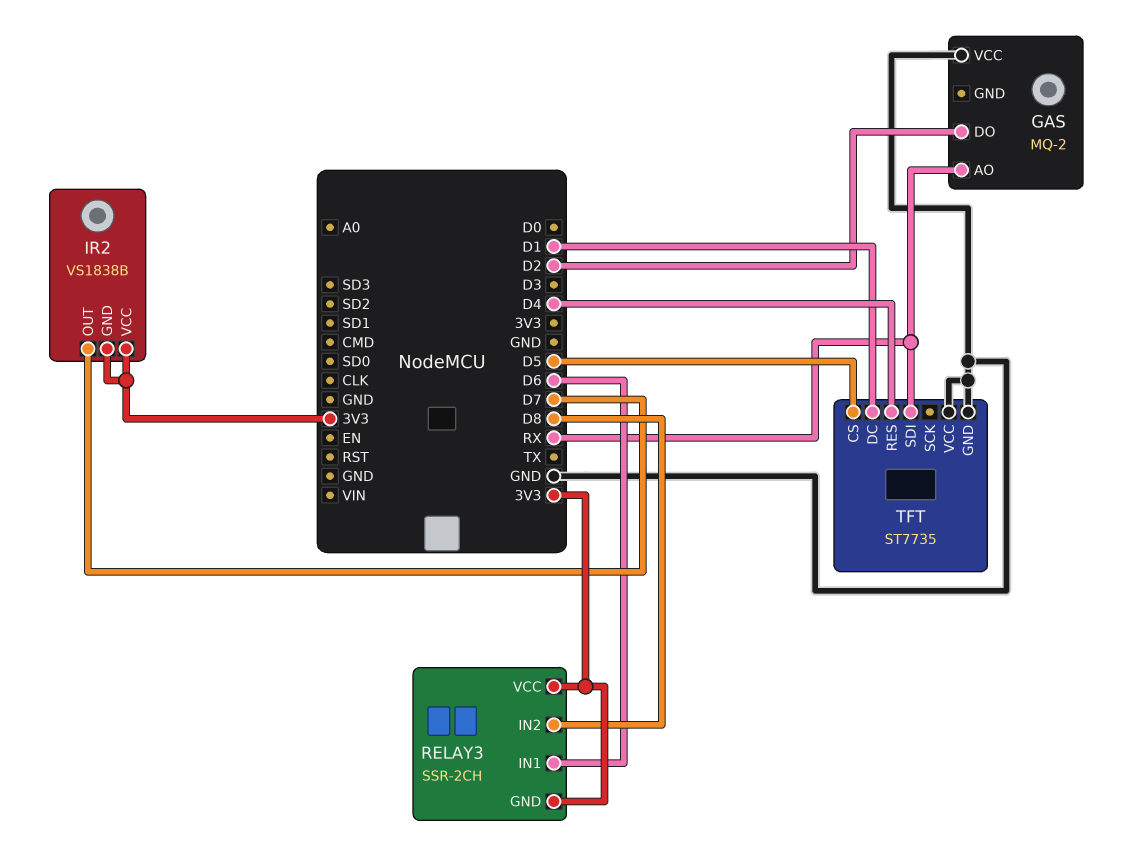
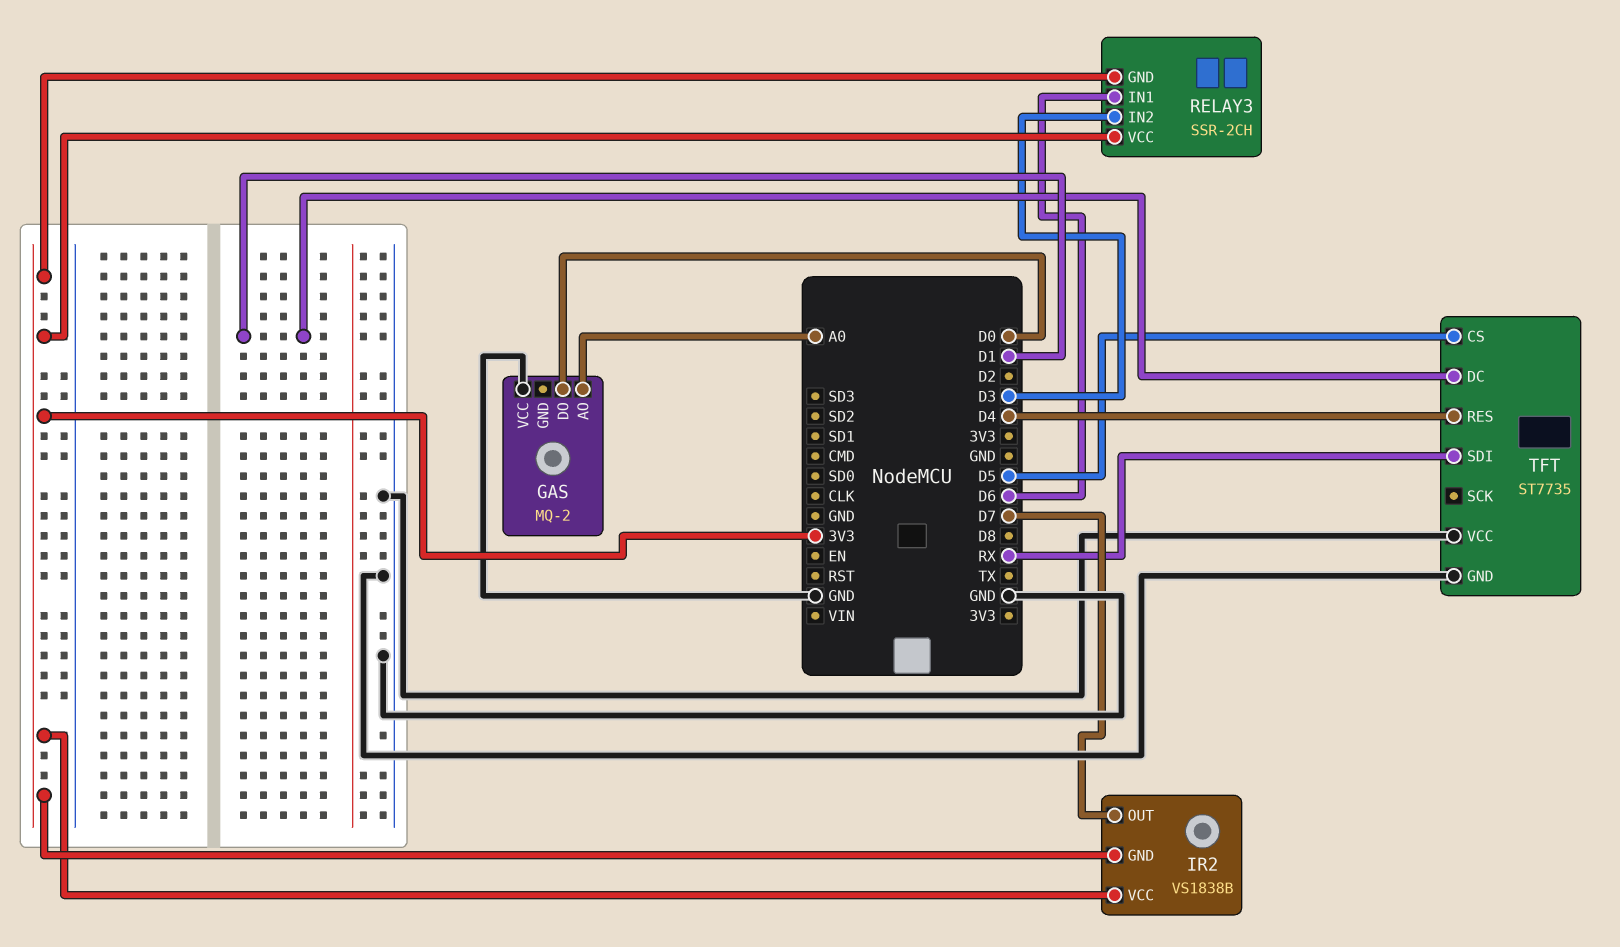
GAS pin AO: RX -> A0
GAS pin DO: D2 -> D0
RELAY3 pin IN2: D8 -> D3

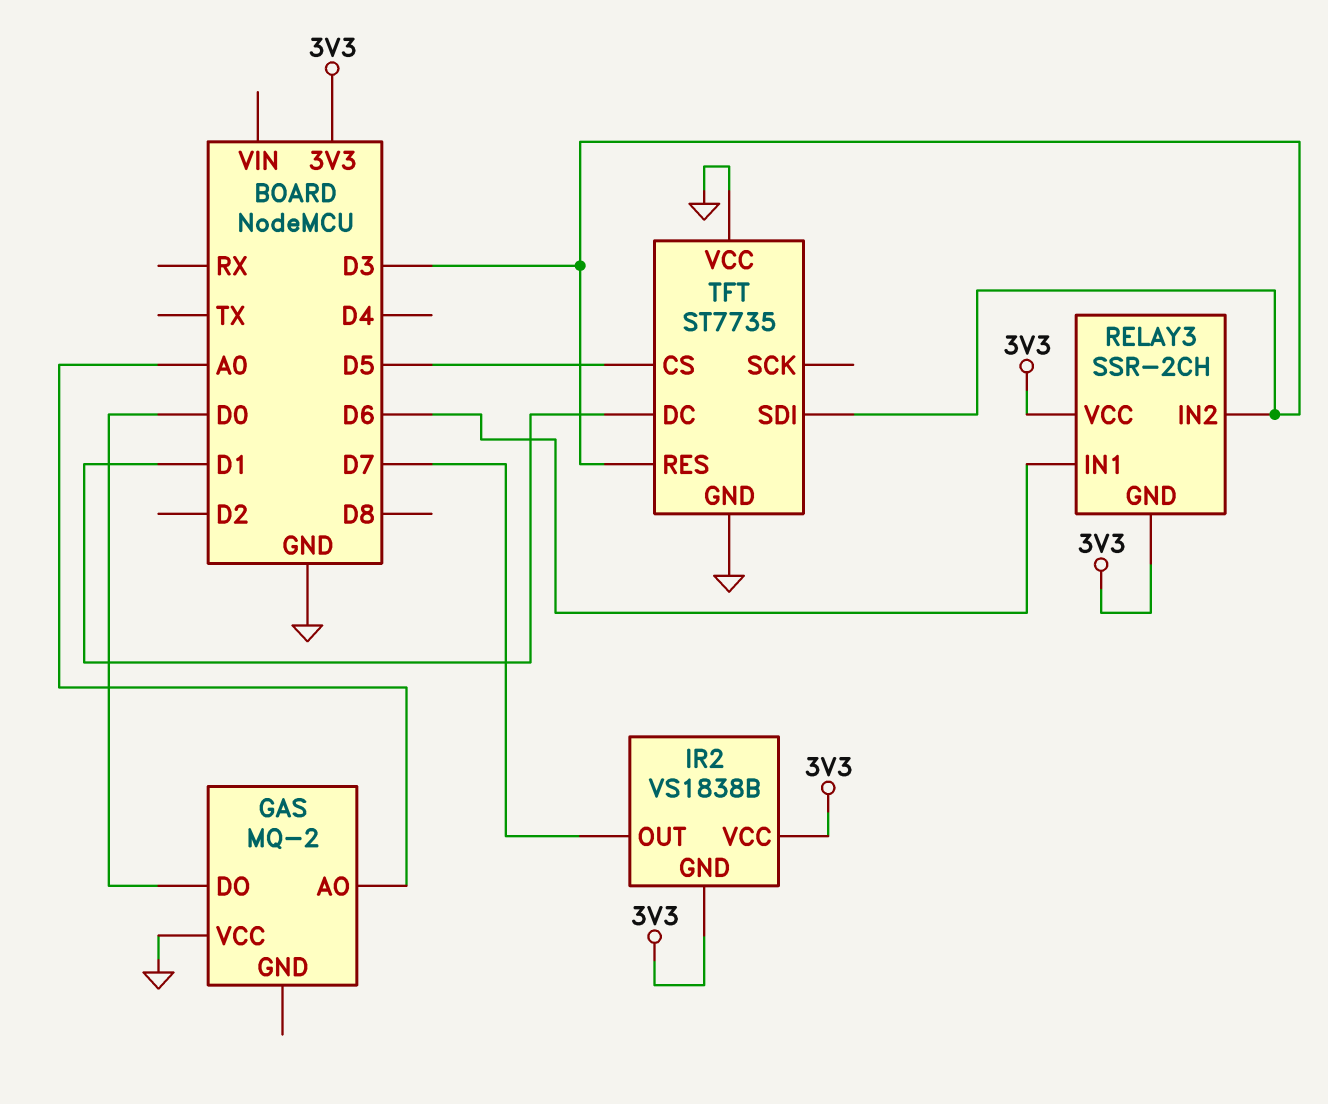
TFT pin RES: D4 -> D3
TFT pin SDI: RX -> D3

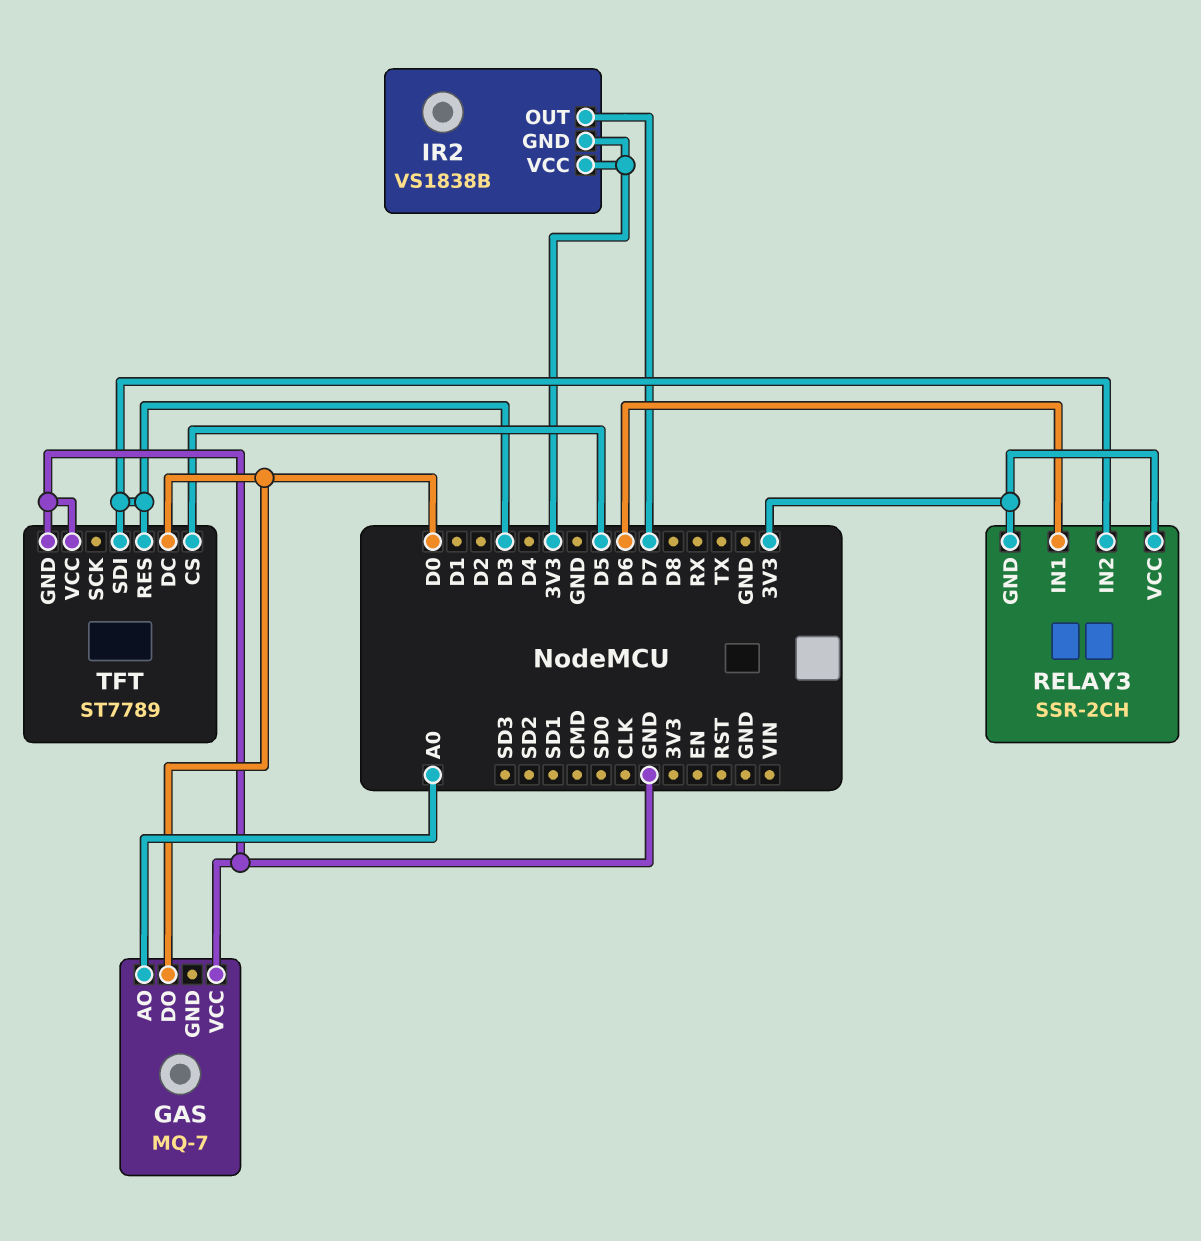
GAS: MQ-2 -> MQ-7
TFT: ST7735 -> ST7789
TFT pin DC: D1 -> D0

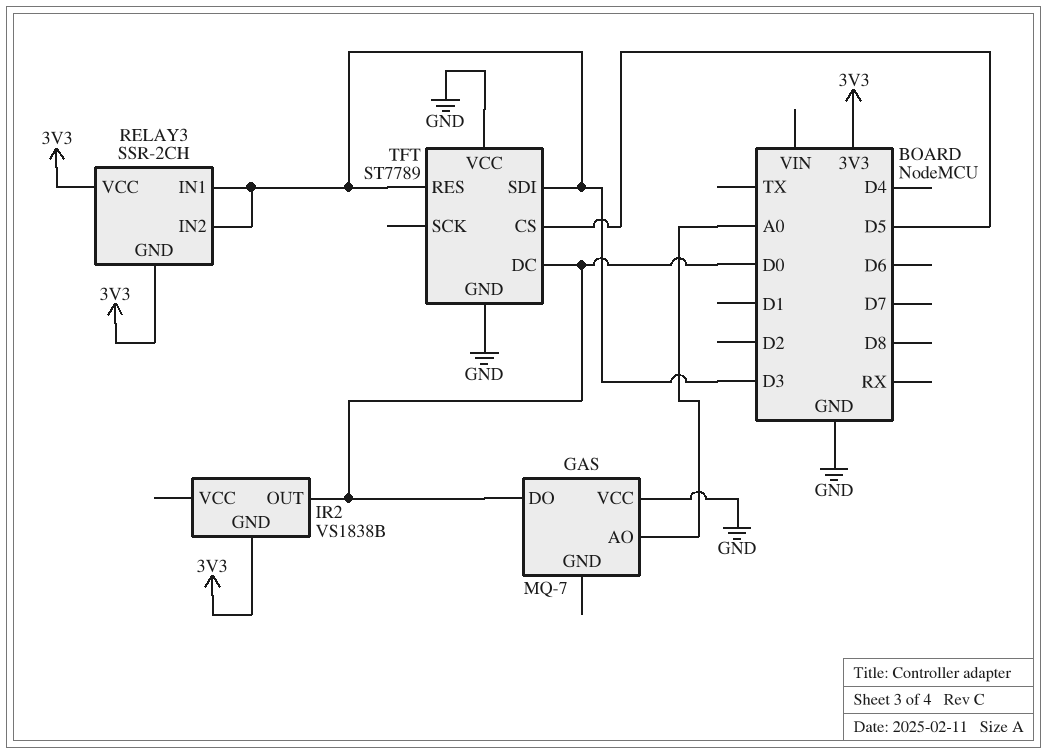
IR2 pin OUT: D7 -> D0
IR2 pin VCC: 3V3 -> none
RELAY3 pin IN1: D6 -> D3

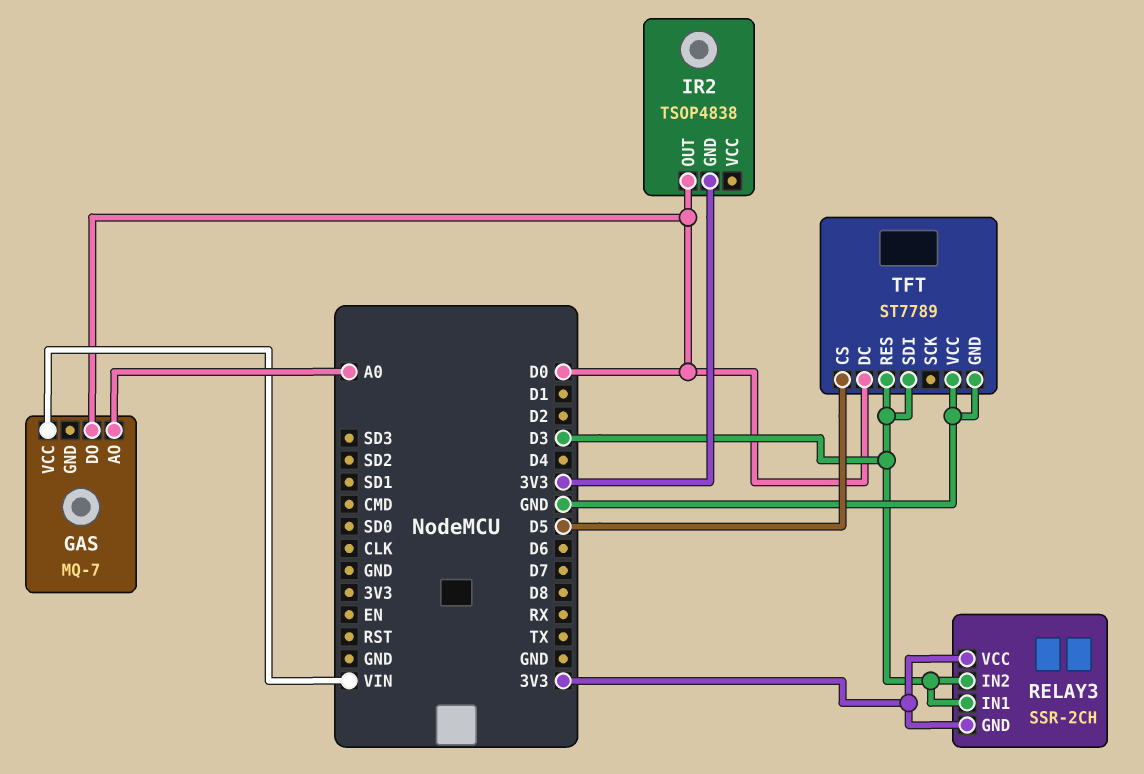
GAS pin VCC: GND -> VIN
IR2: VS1838B -> TSOP4838

